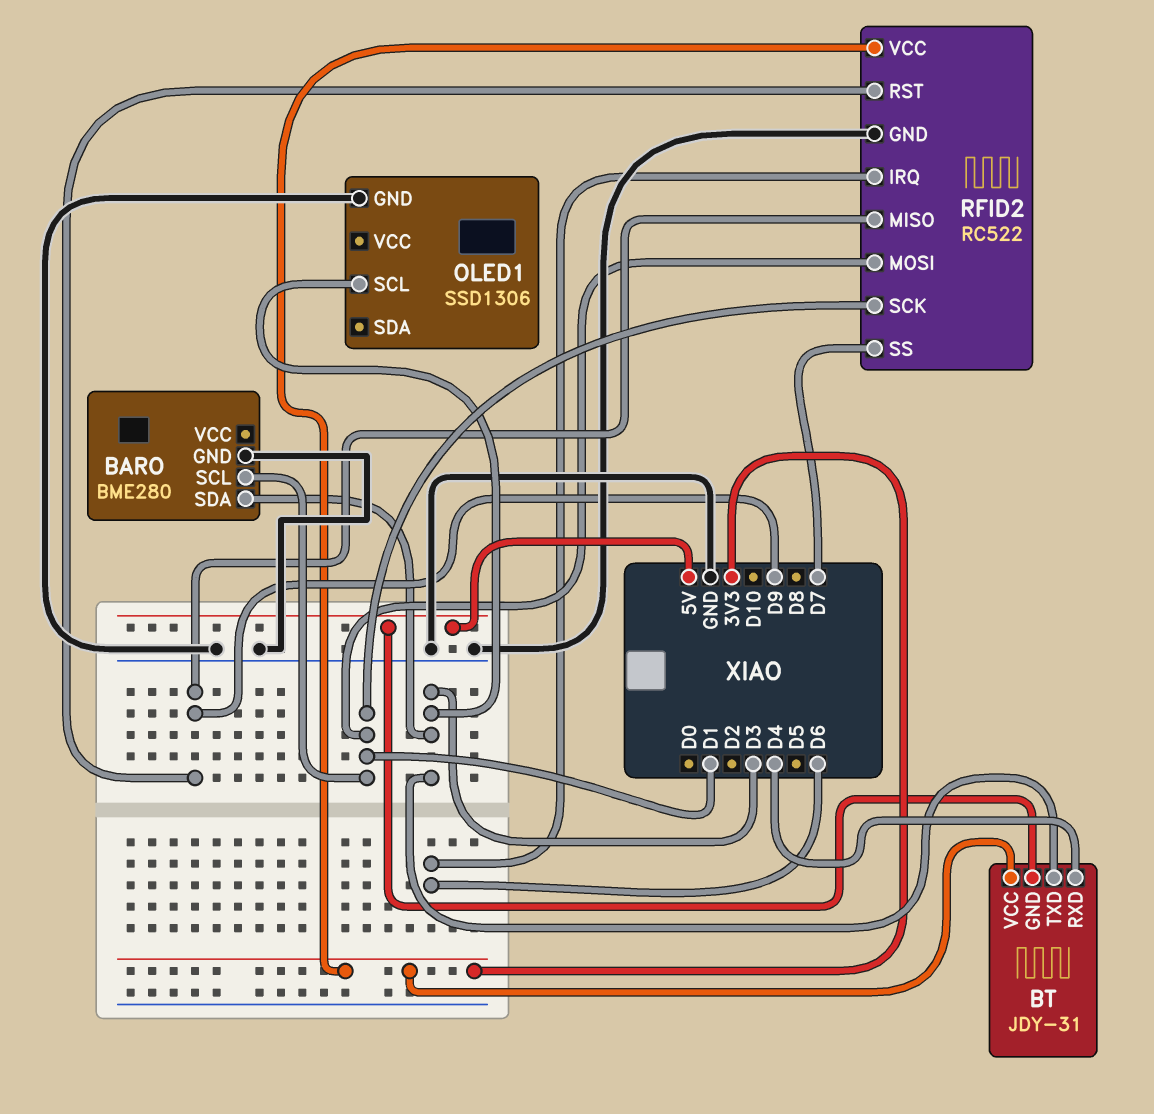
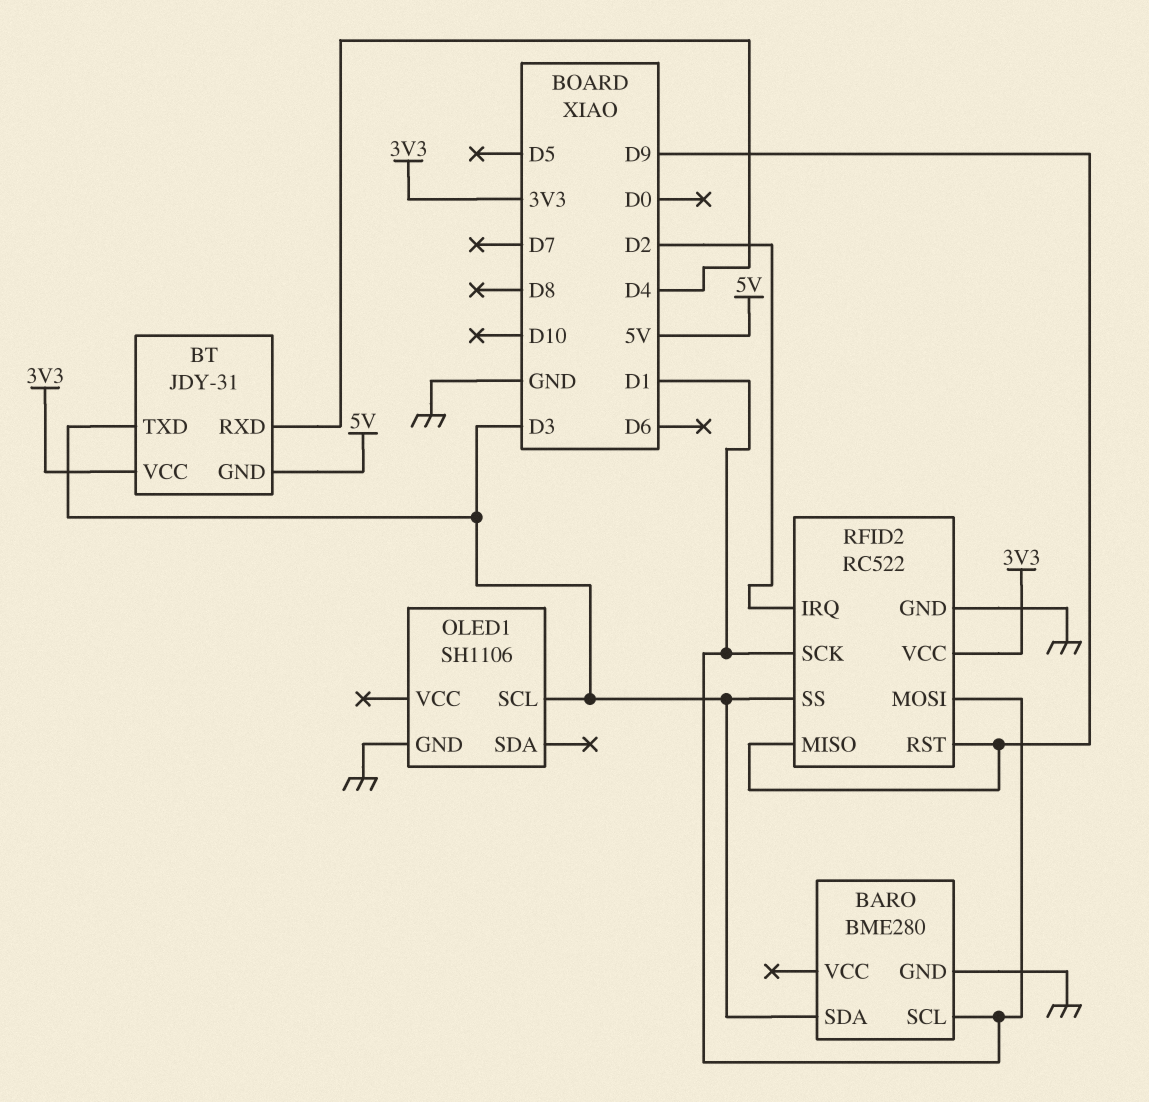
OLED1: SSD1306 -> SH1106
RFID2 pin IRQ: D6 -> D2
RFID2 pin SS: D7 -> D3

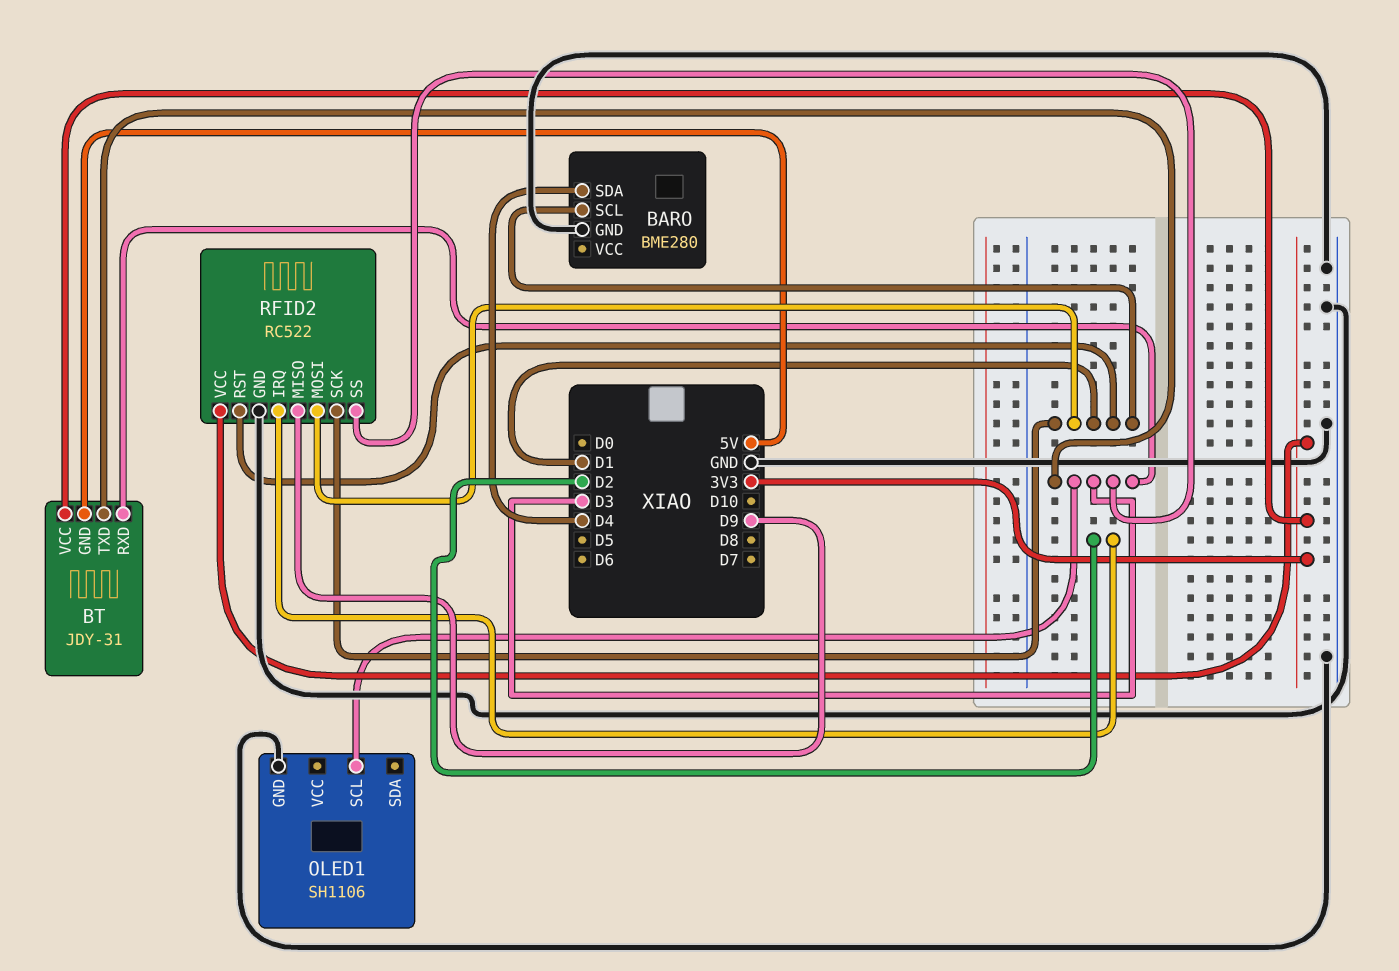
BARO pin SDA: D3 -> D4
BT pin RXD: D4 -> D3
RFID2 pin RST: D9 -> D1

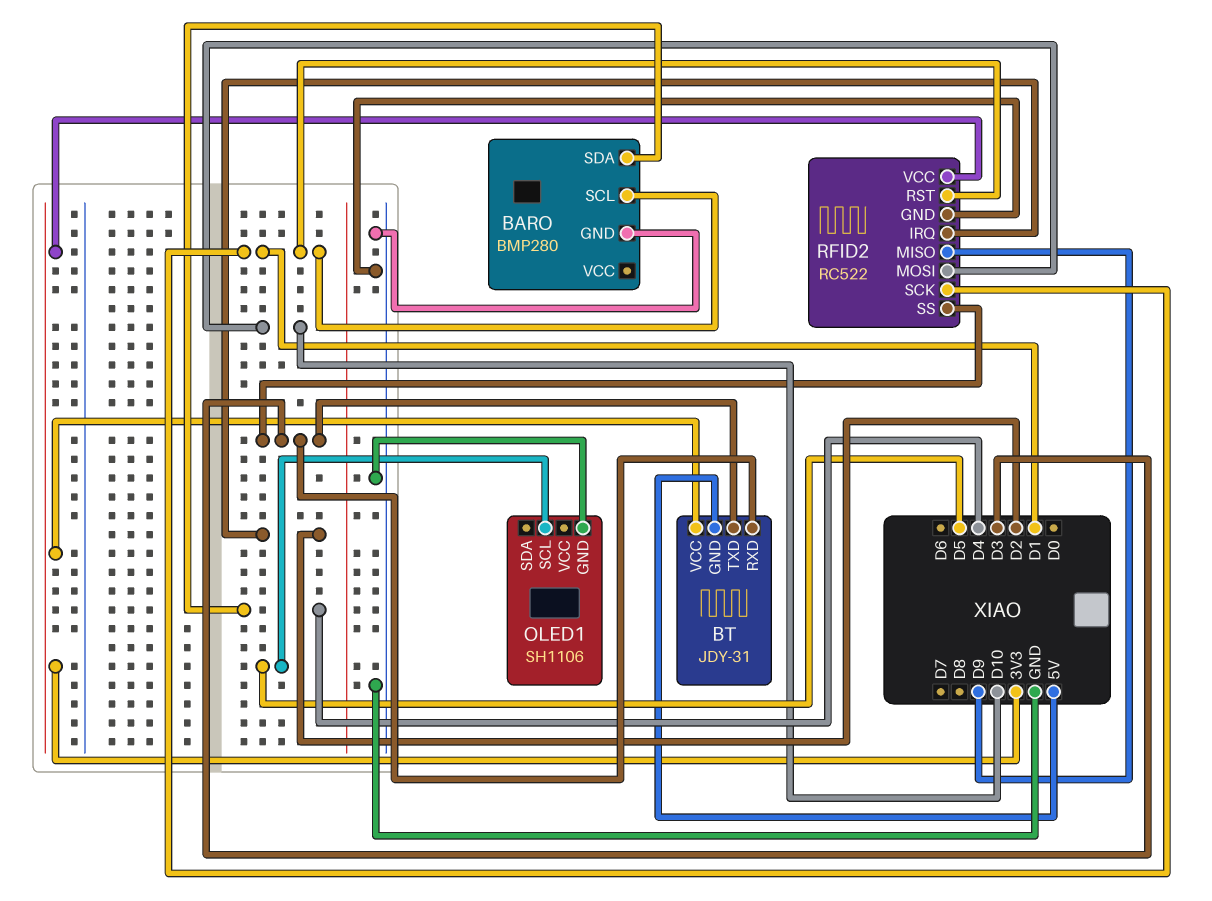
BARO: BME280 -> BMP280
OLED1 pin SCL: D3 -> D5
RFID2 pin MOSI: D1 -> D10

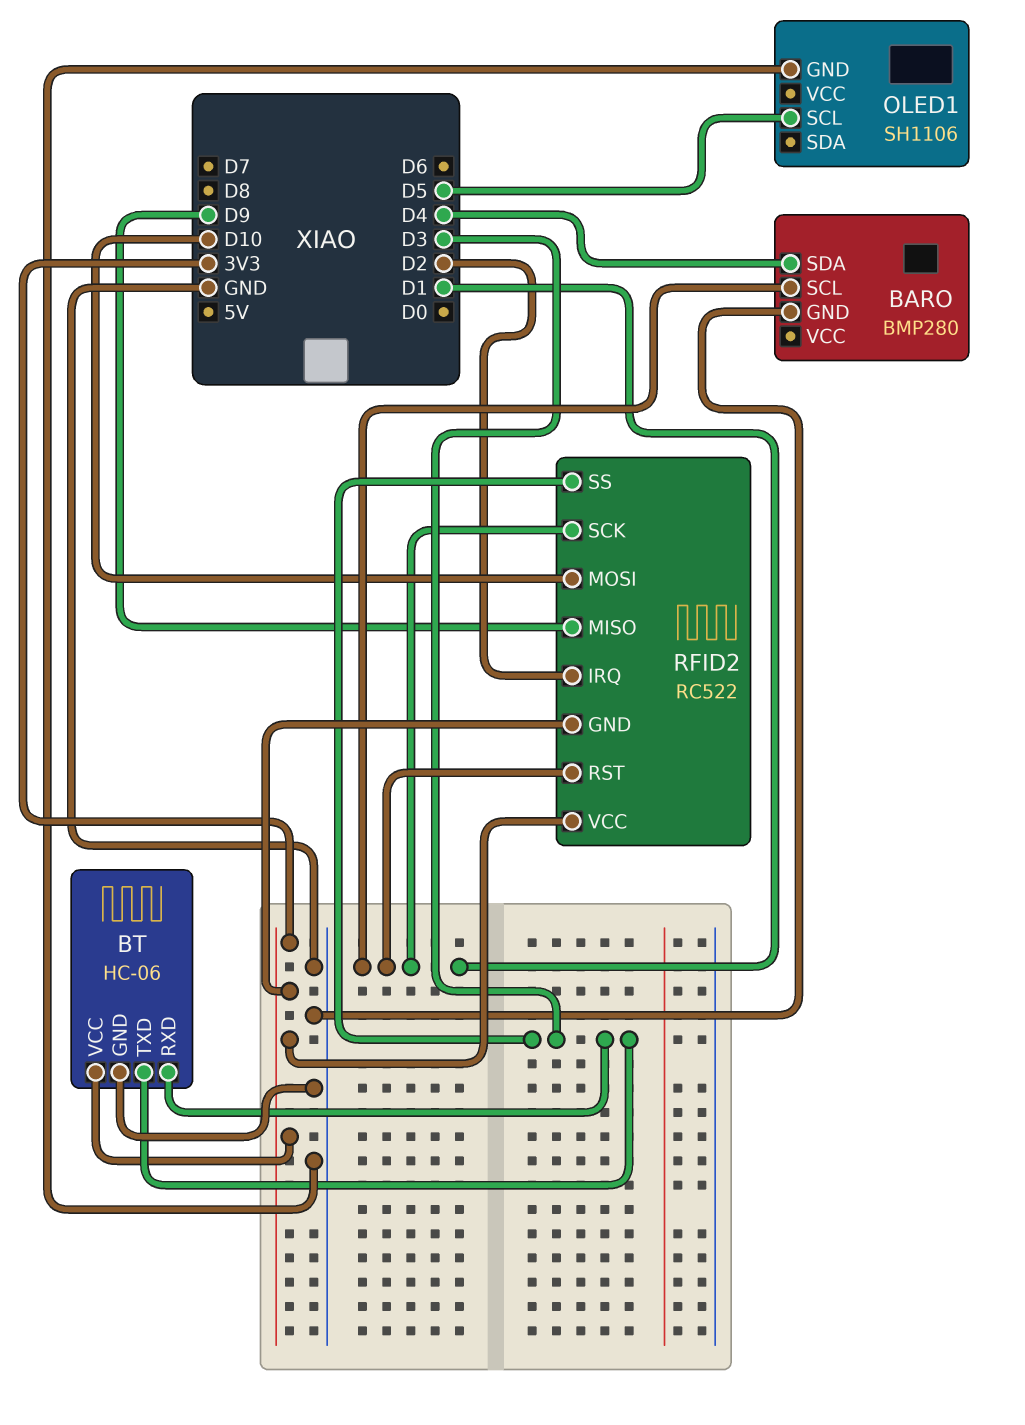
BT: JDY-31 -> HC-06
BT pin GND: 5V -> GND
RFID2 pin GND: GND -> 3V3

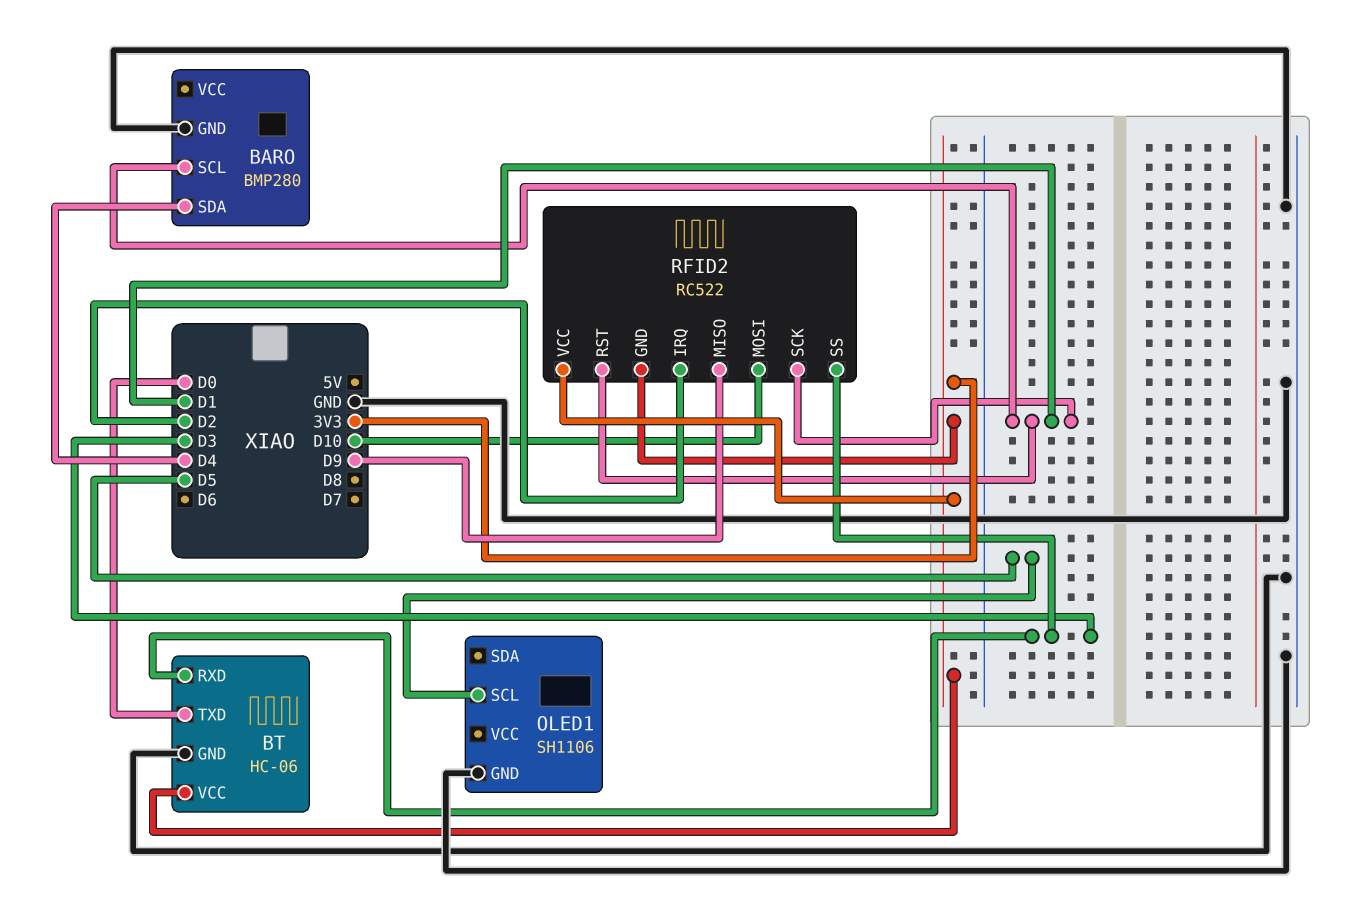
BT pin TXD: D3 -> D0

